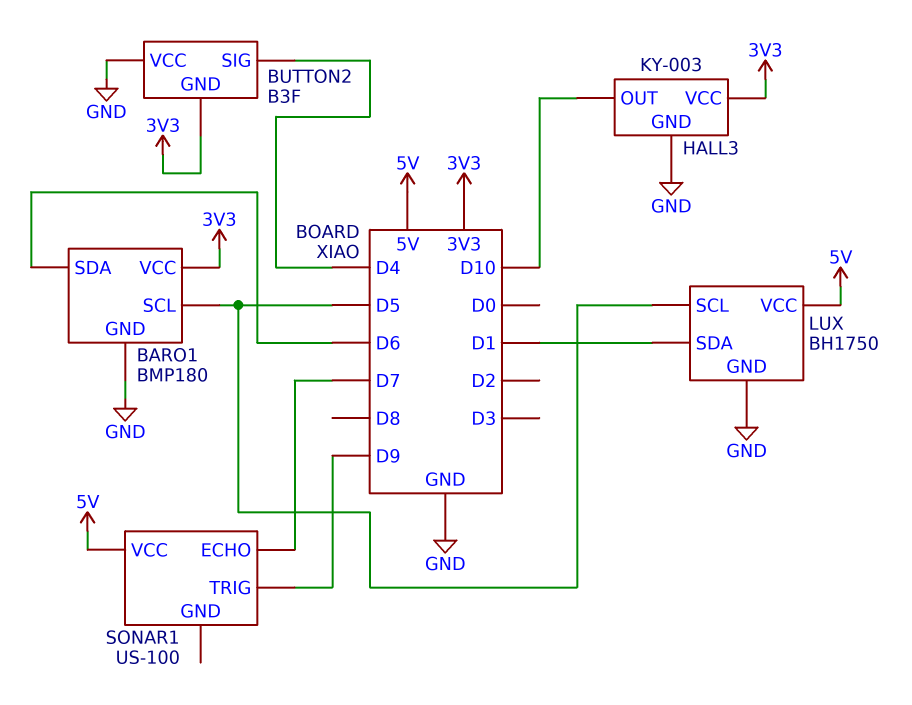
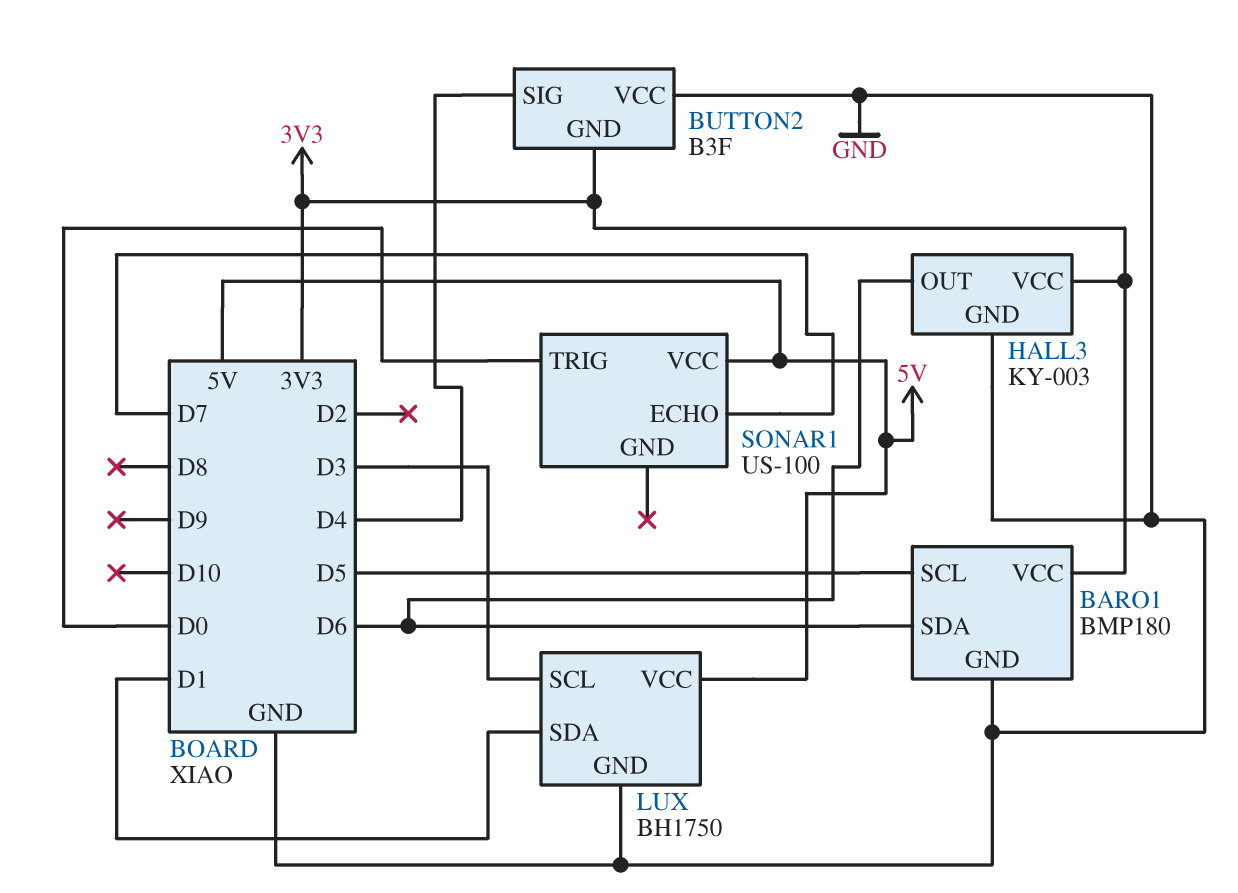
HALL3 pin OUT: D10 -> D6
LUX pin SCL: D5 -> D3
SONAR1 pin TRIG: D9 -> D0

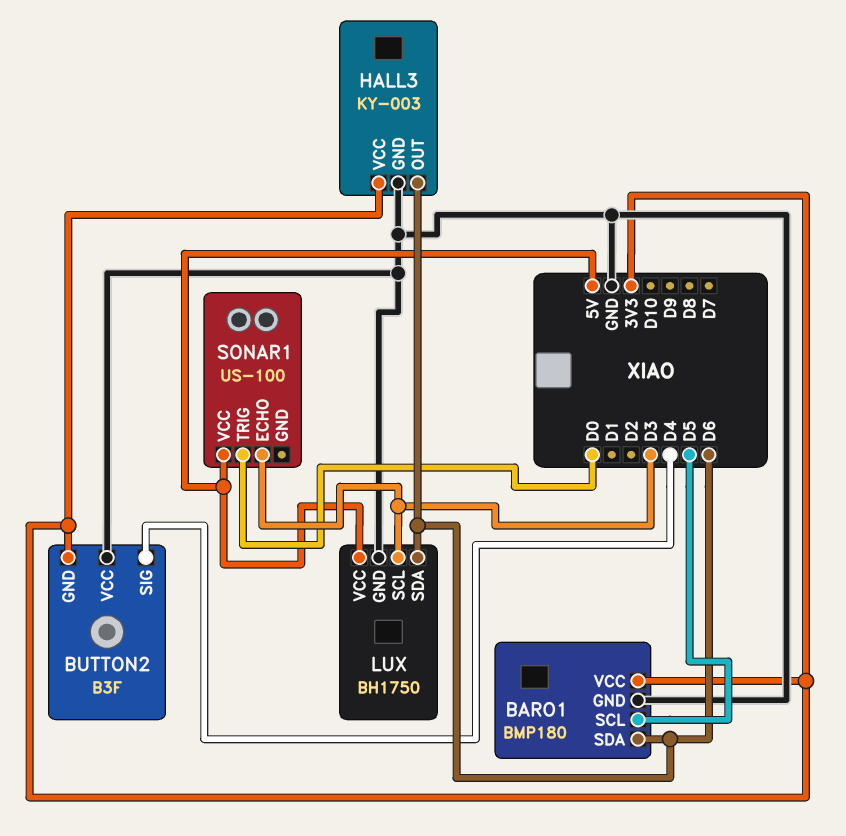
LUX pin SDA: D1 -> D6
SONAR1 pin ECHO: D7 -> D3

